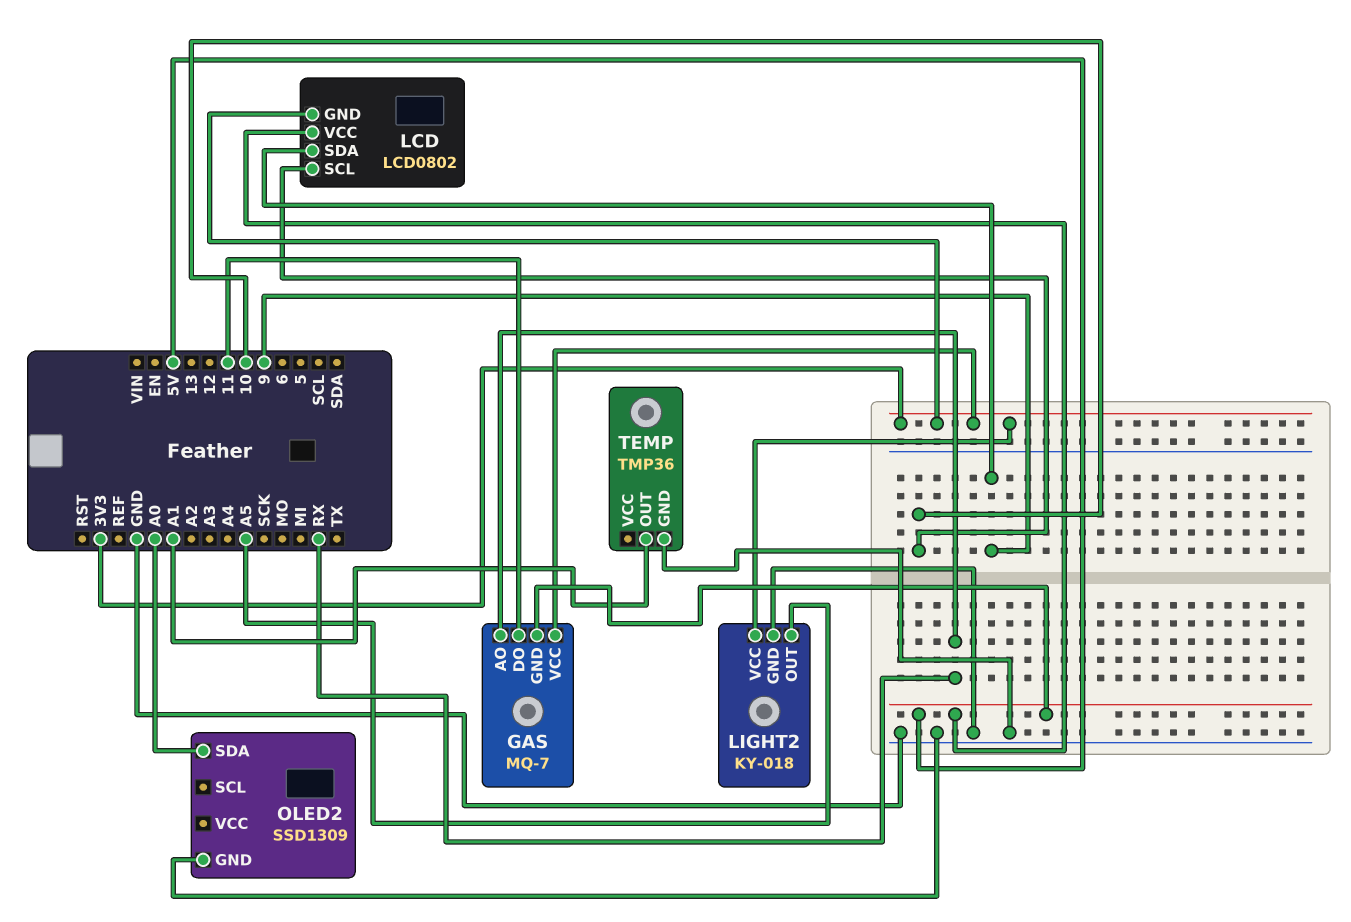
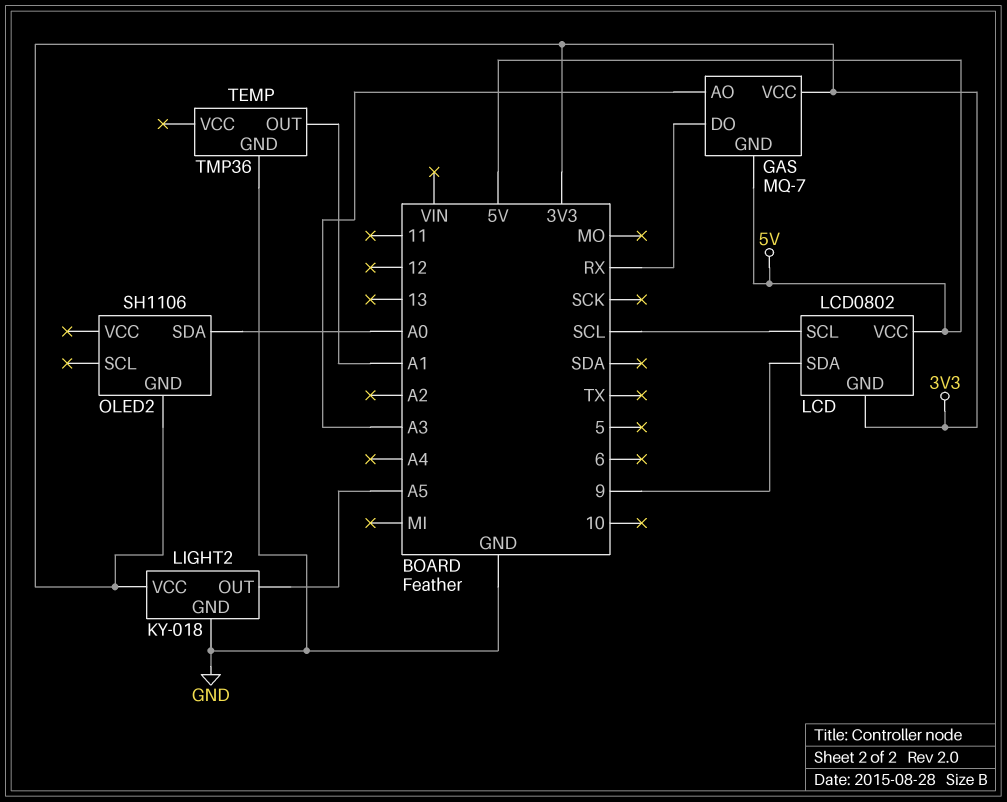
GAS pin AO: RX -> A3
GAS pin DO: 11 -> RX
LCD pin SCL: 10 -> SCL
OLED2: SSD1309 -> SH1106
OLED2 pin GND: GND -> 3V3

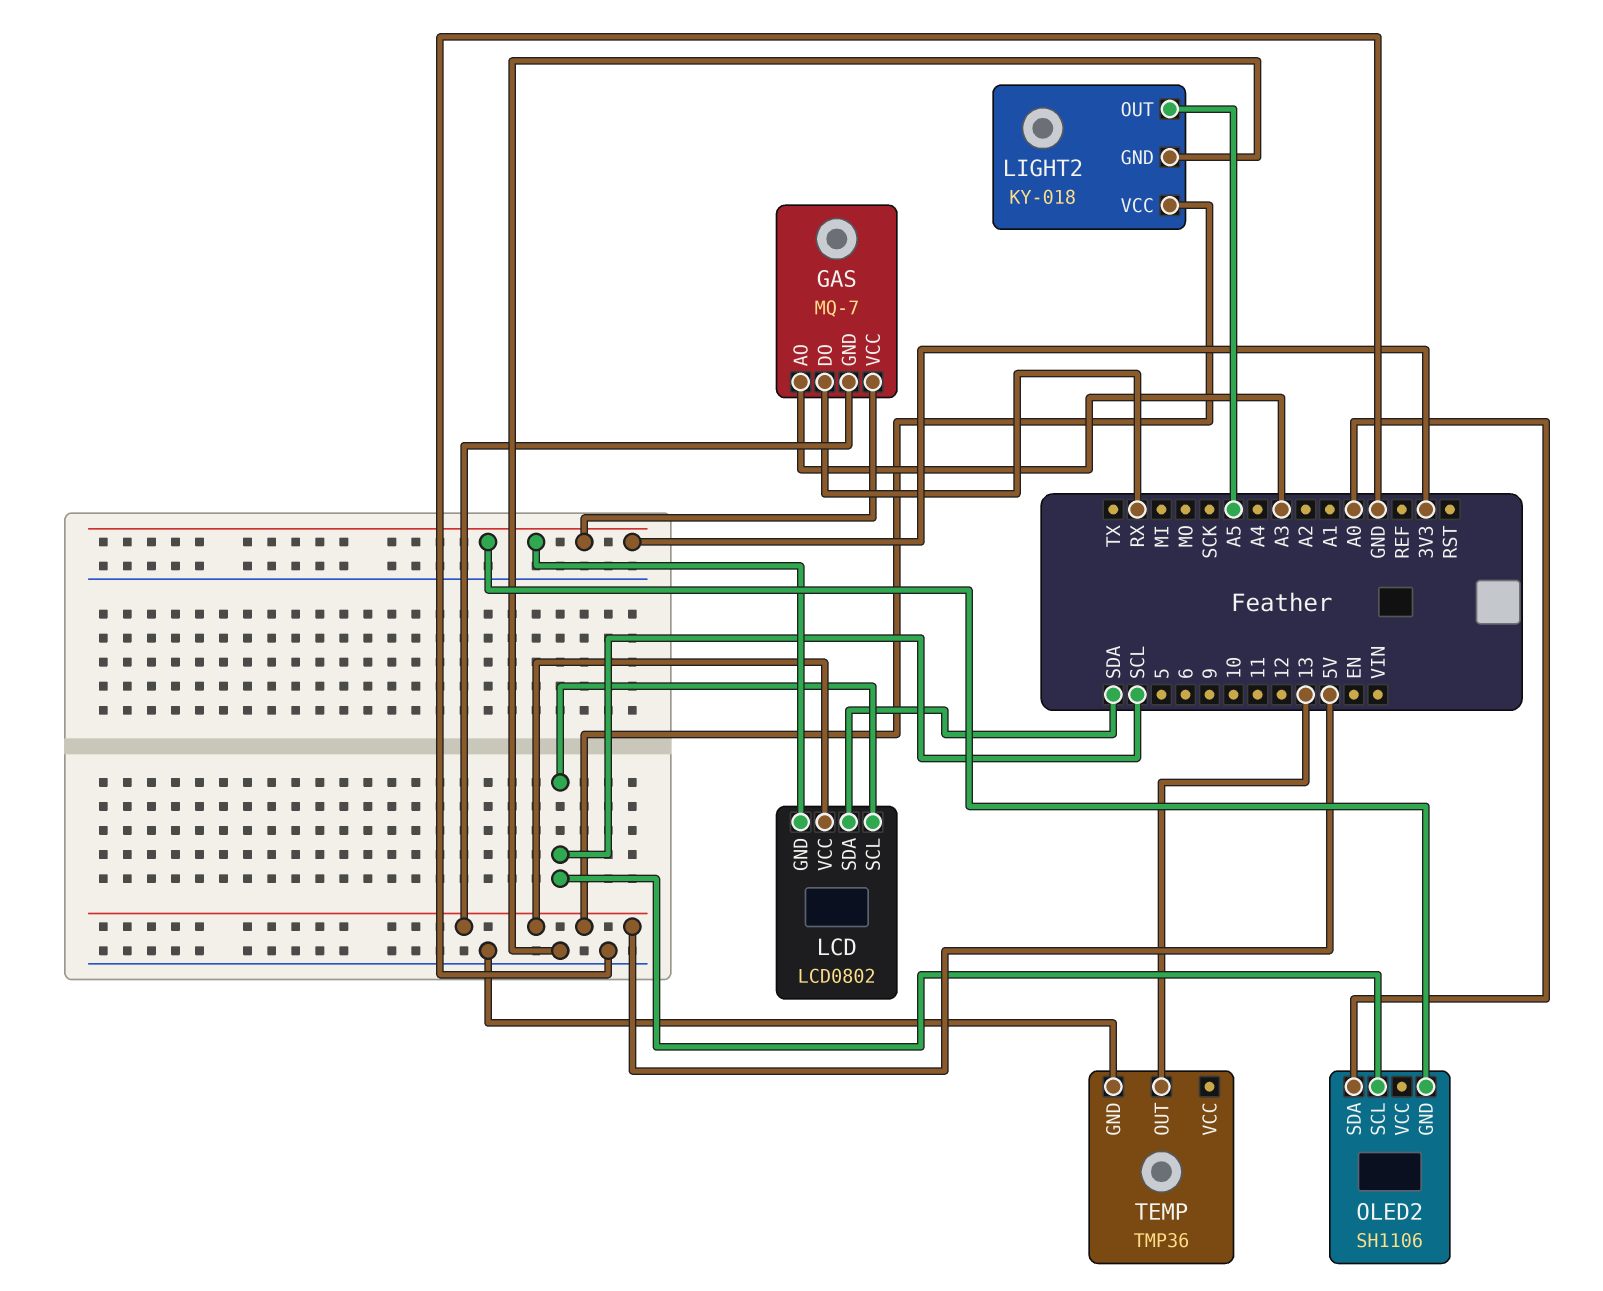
LCD pin SDA: 9 -> SDA
LIGHT2 pin VCC: 3V3 -> 5V
OLED2 pin SCL: none -> SCL
TEMP pin OUT: A1 -> 13

